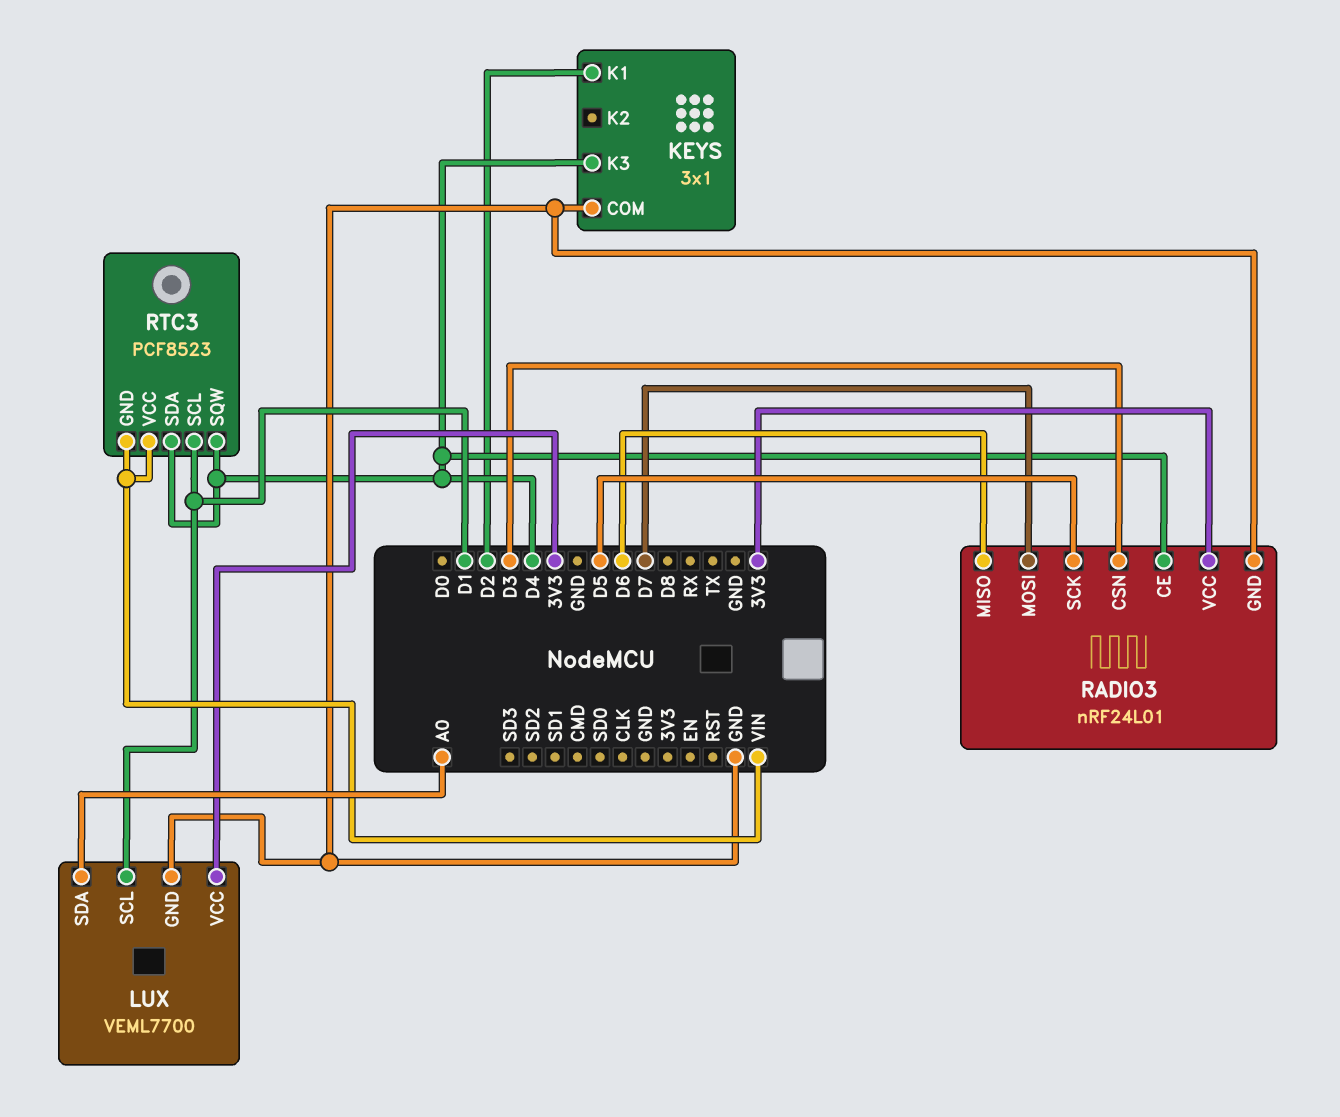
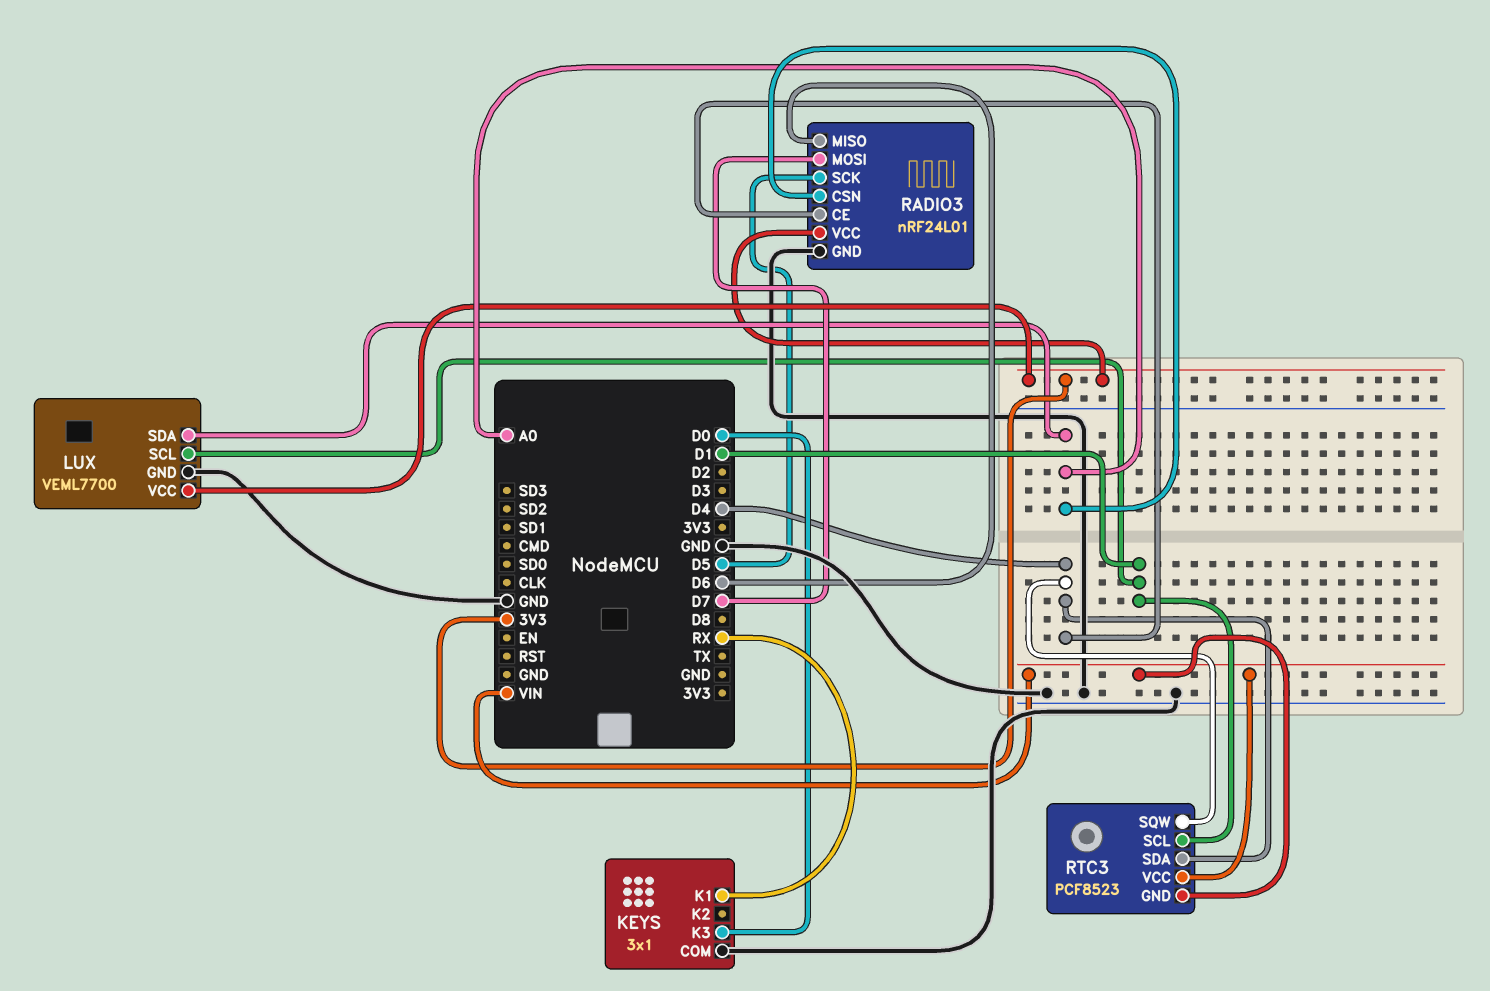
KEYS pin K1: D2 -> RX
KEYS pin K3: D4 -> D0
RADIO3 pin CSN: D3 -> A0

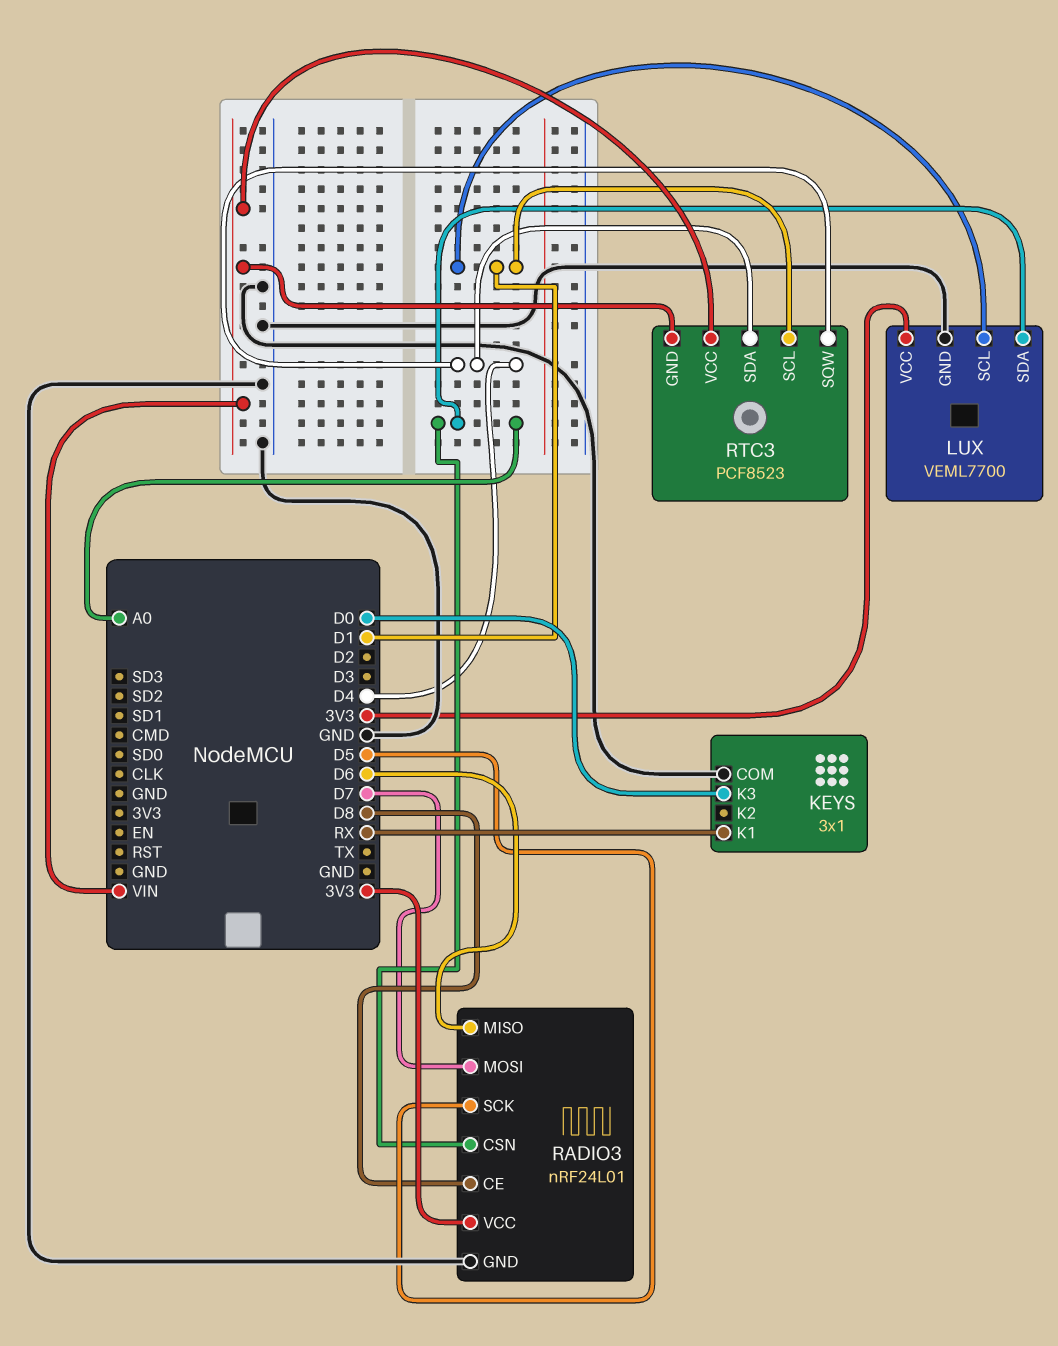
RADIO3 pin CE: D4 -> D8

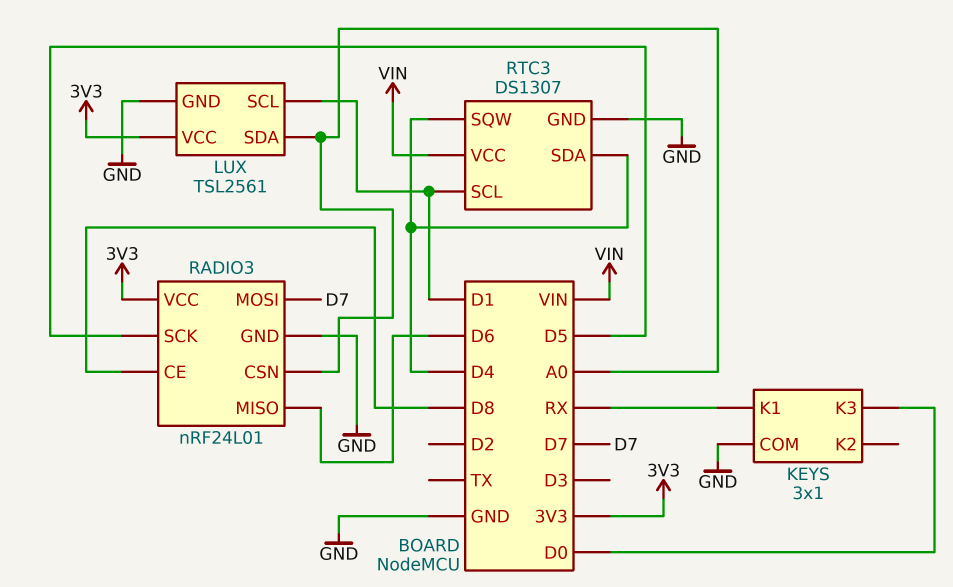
LUX: VEML7700 -> TSL2561
RTC3: PCF8523 -> DS1307
RTC3 pin GND: VIN -> GND

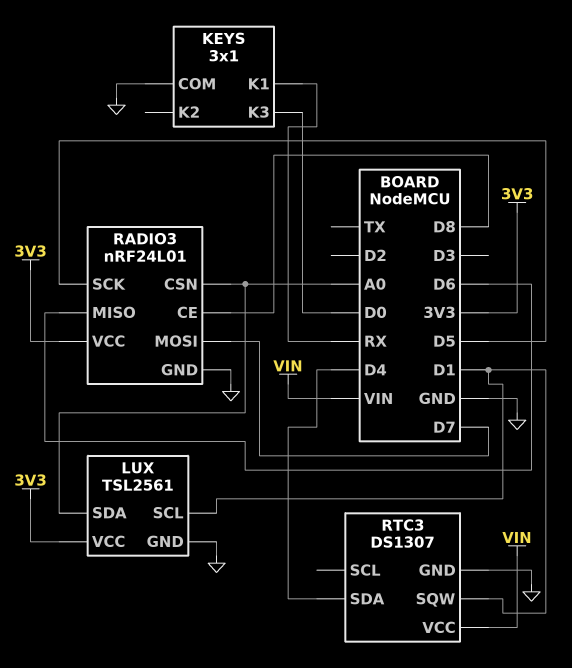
RTC3 pin SCL: D1 -> none
RTC3 pin SQW: D4 -> D1

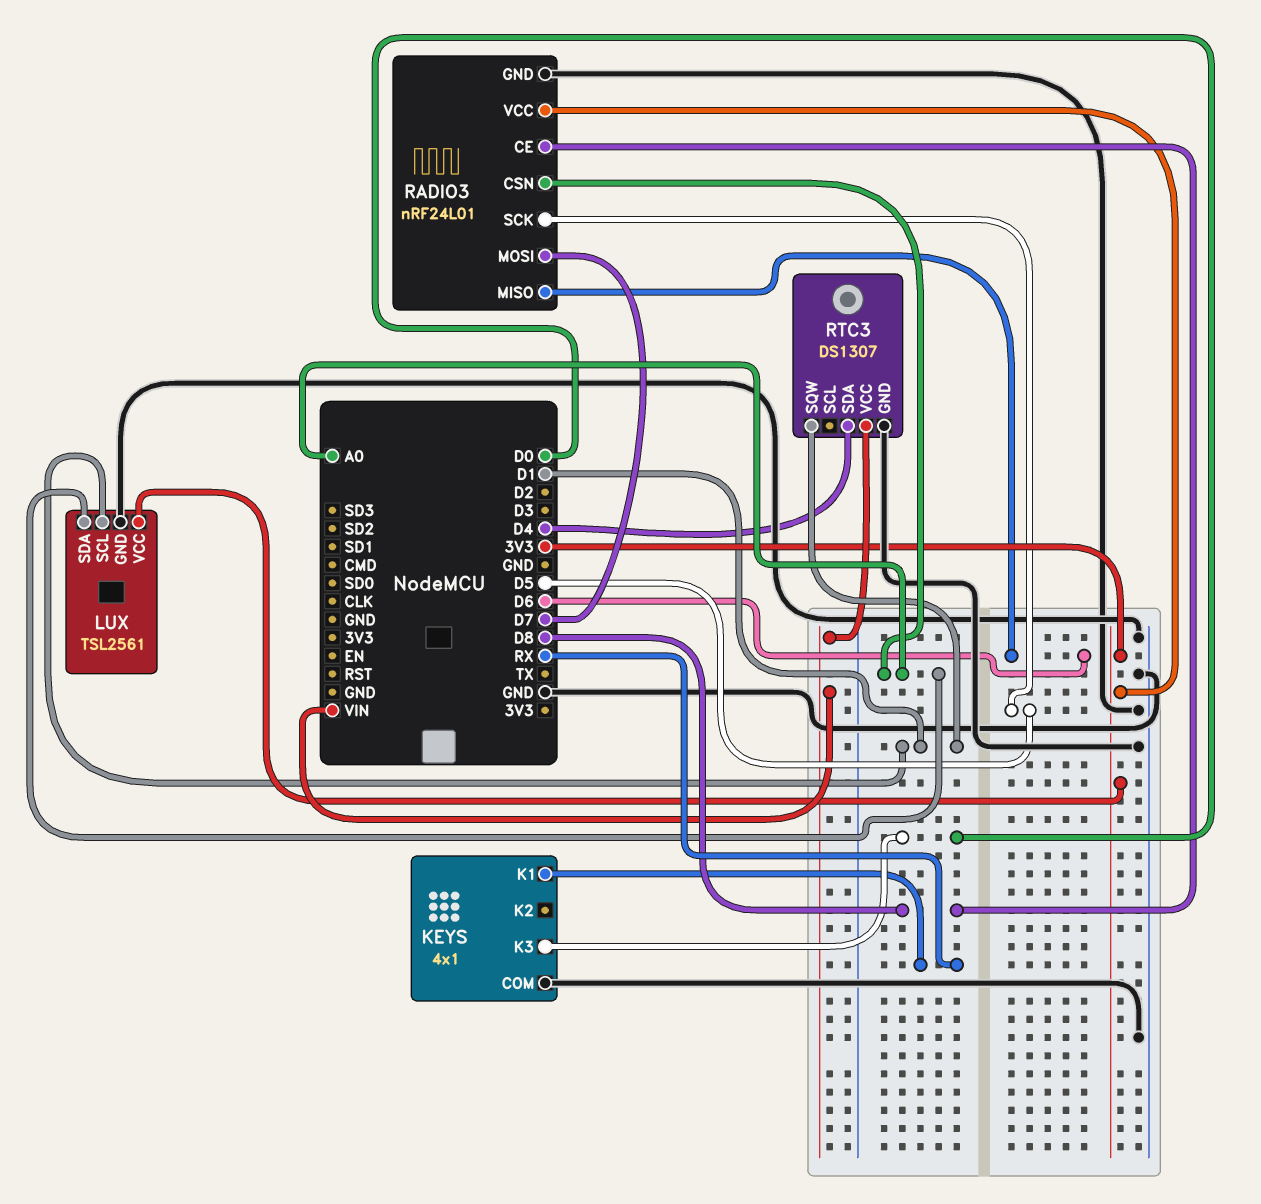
KEYS: 3x1 -> 4x1

